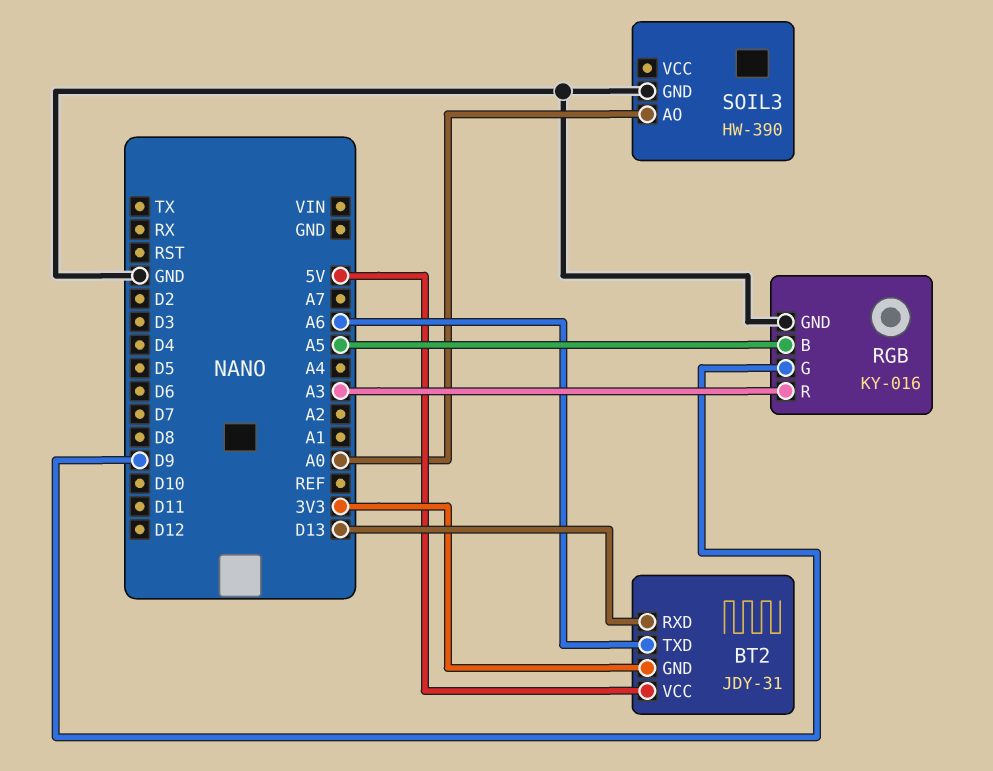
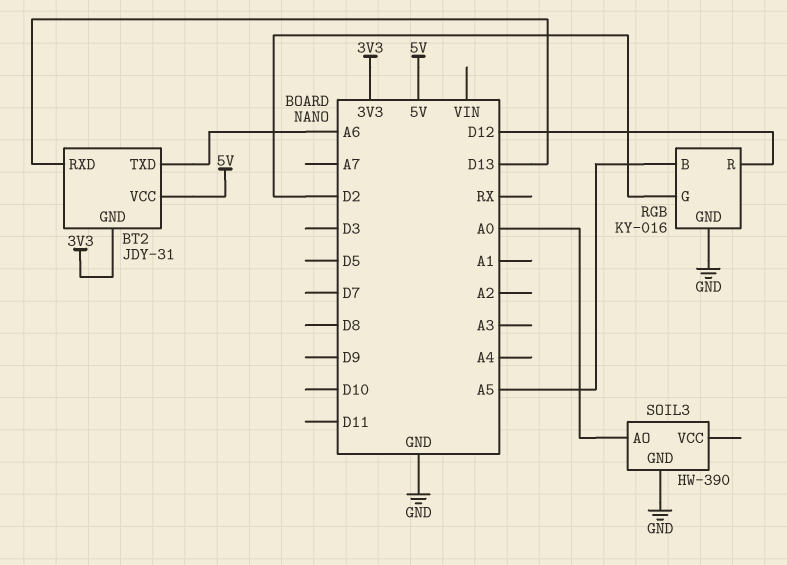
RGB pin G: D9 -> D2
RGB pin R: A3 -> D12

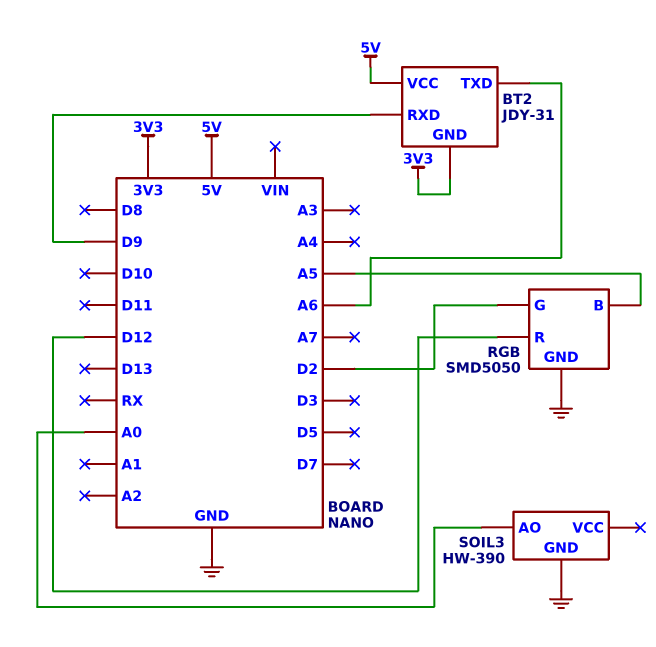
BT2 pin RXD: D13 -> D9
RGB: KY-016 -> SMD5050

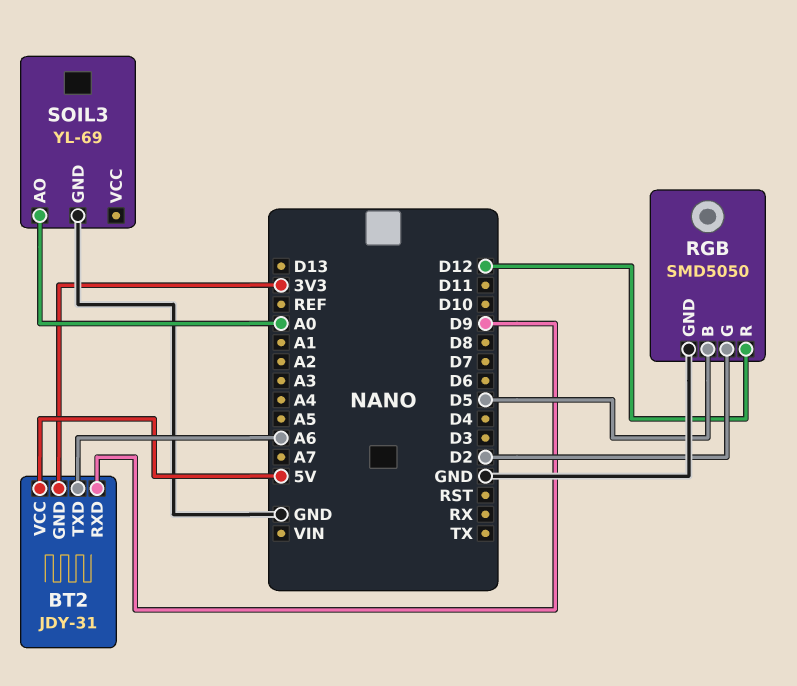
RGB pin B: A5 -> D5
SOIL3: HW-390 -> YL-69

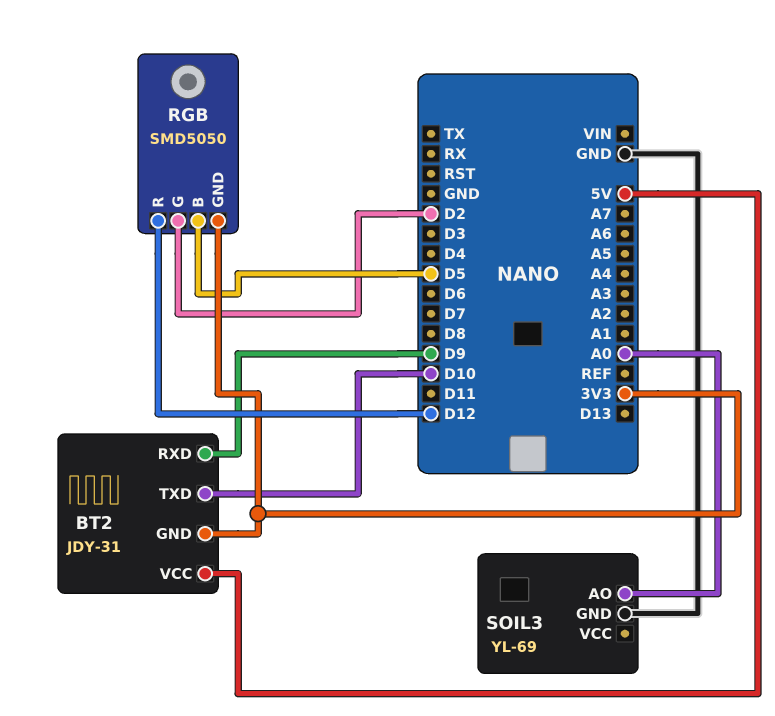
BT2 pin TXD: A6 -> D10
RGB pin GND: GND -> 3V3

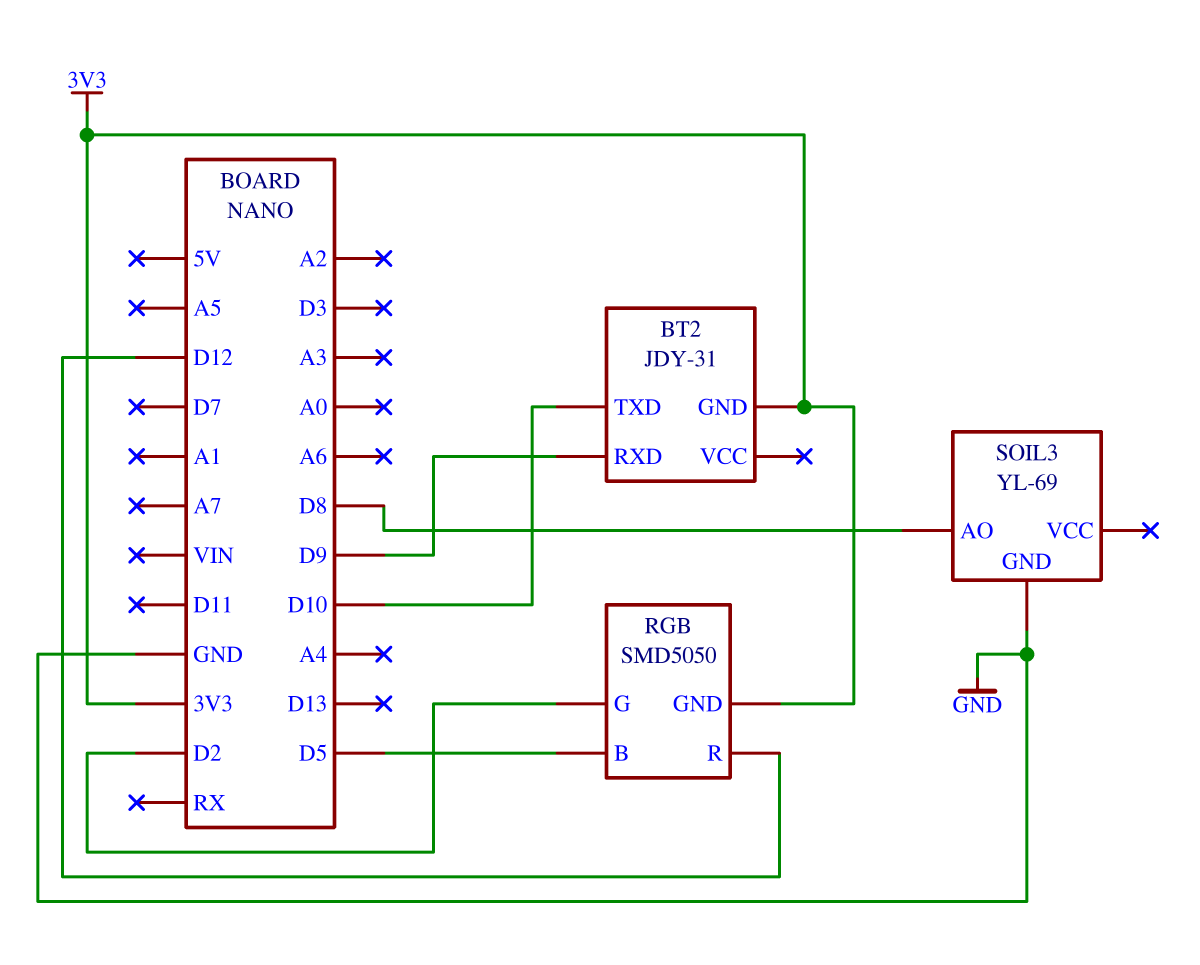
BT2 pin VCC: 5V -> none
SOIL3 pin AO: A0 -> D8

